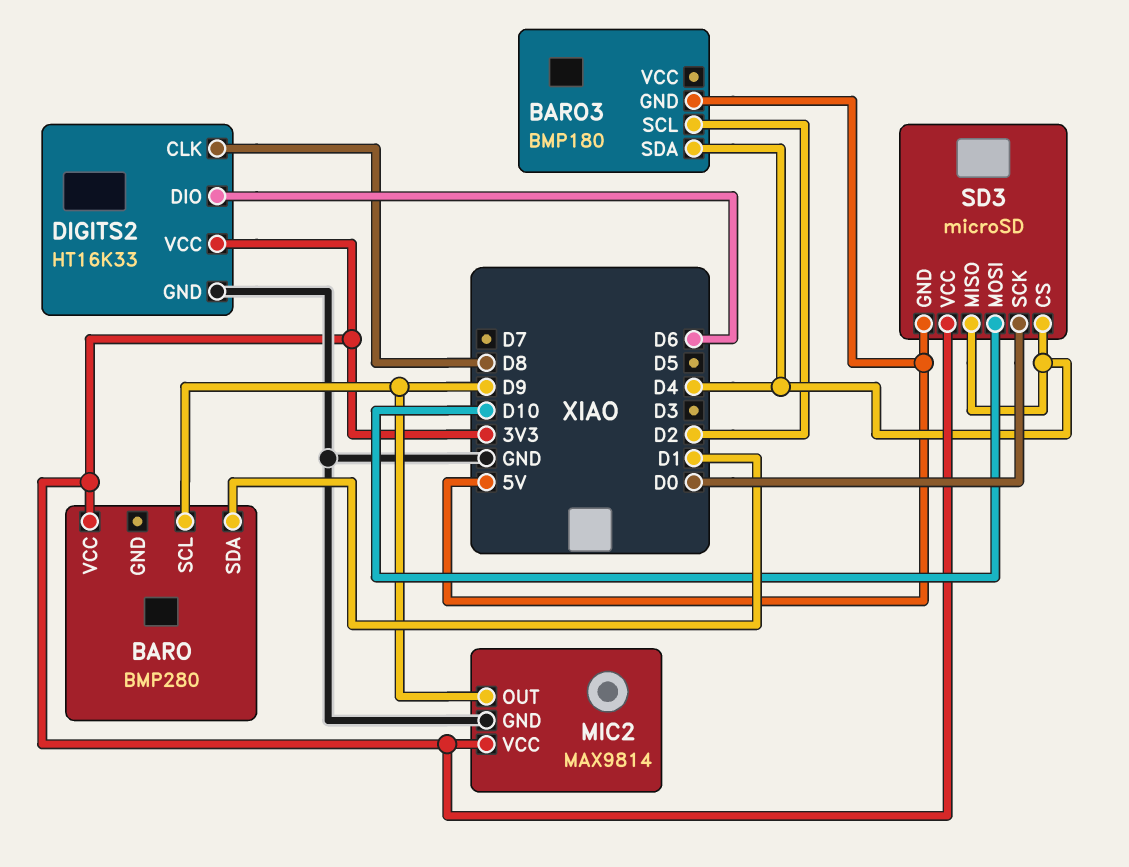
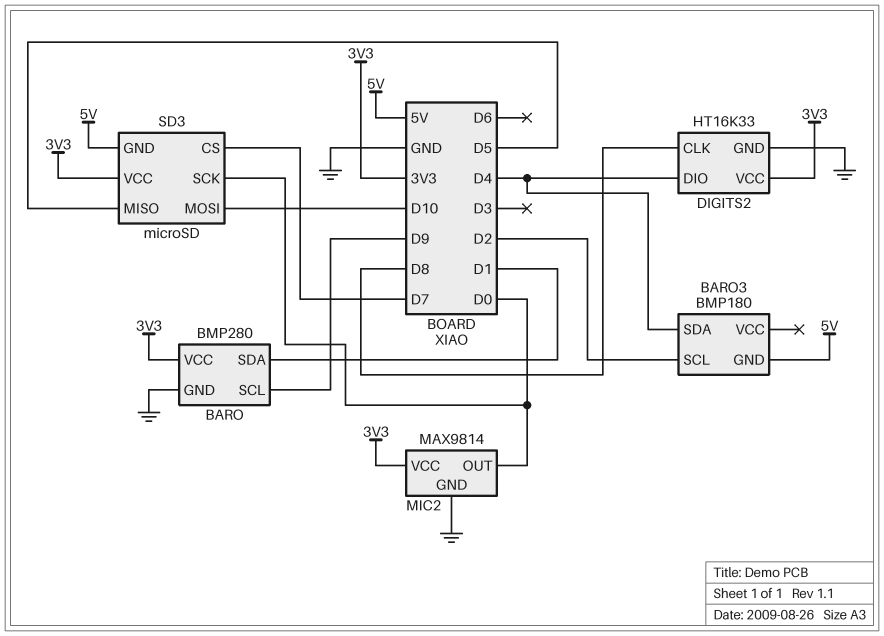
BARO pin GND: none -> GND
DIGITS2 pin DIO: D6 -> D4
MIC2 pin OUT: D9 -> D0
SD3 pin CS: D4 -> D7
SD3 pin MISO: D4 -> D5

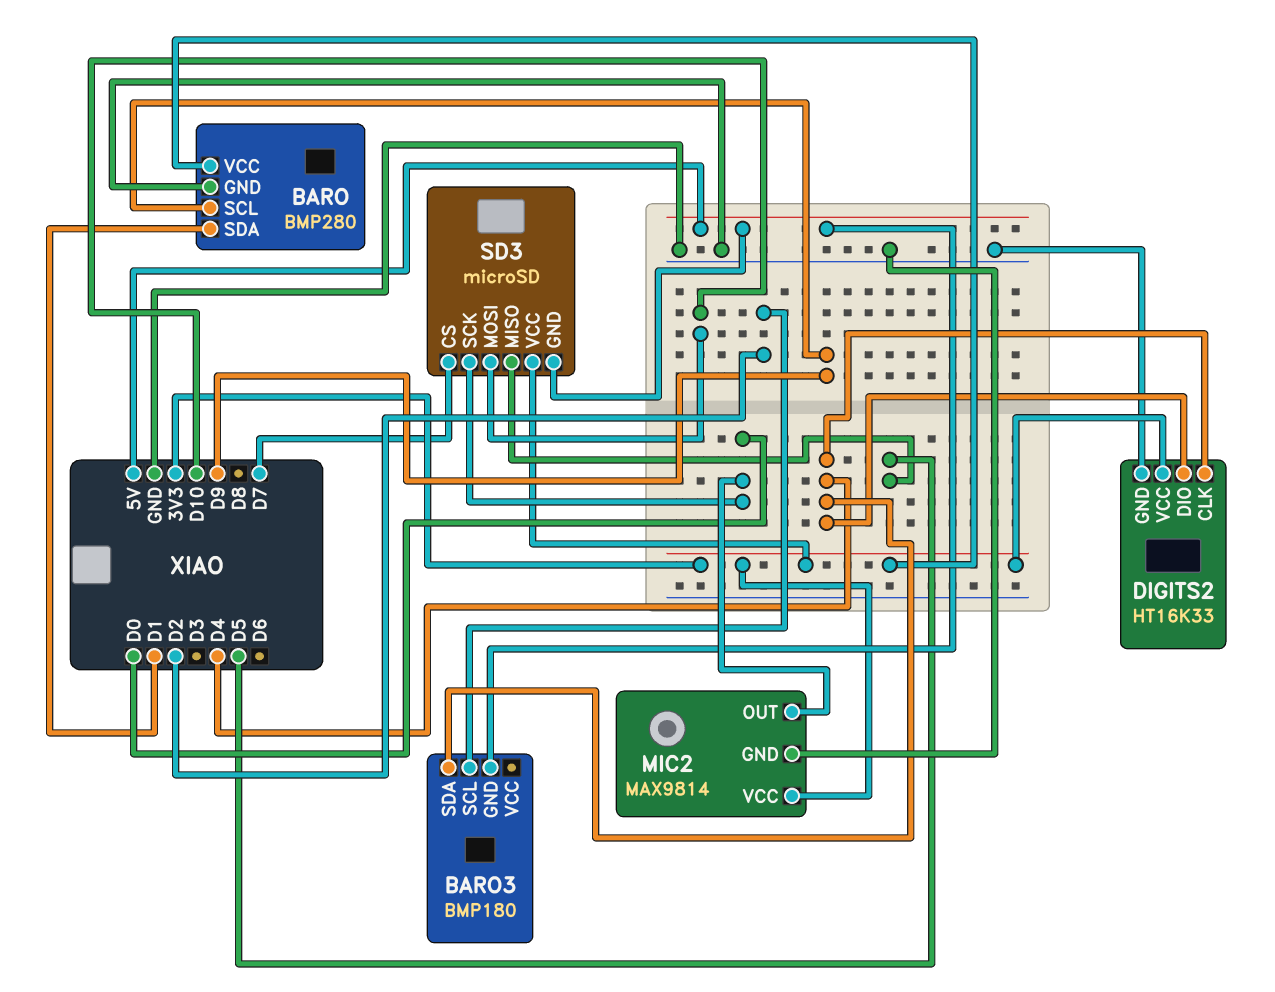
DIGITS2 pin CLK: D8 -> D4

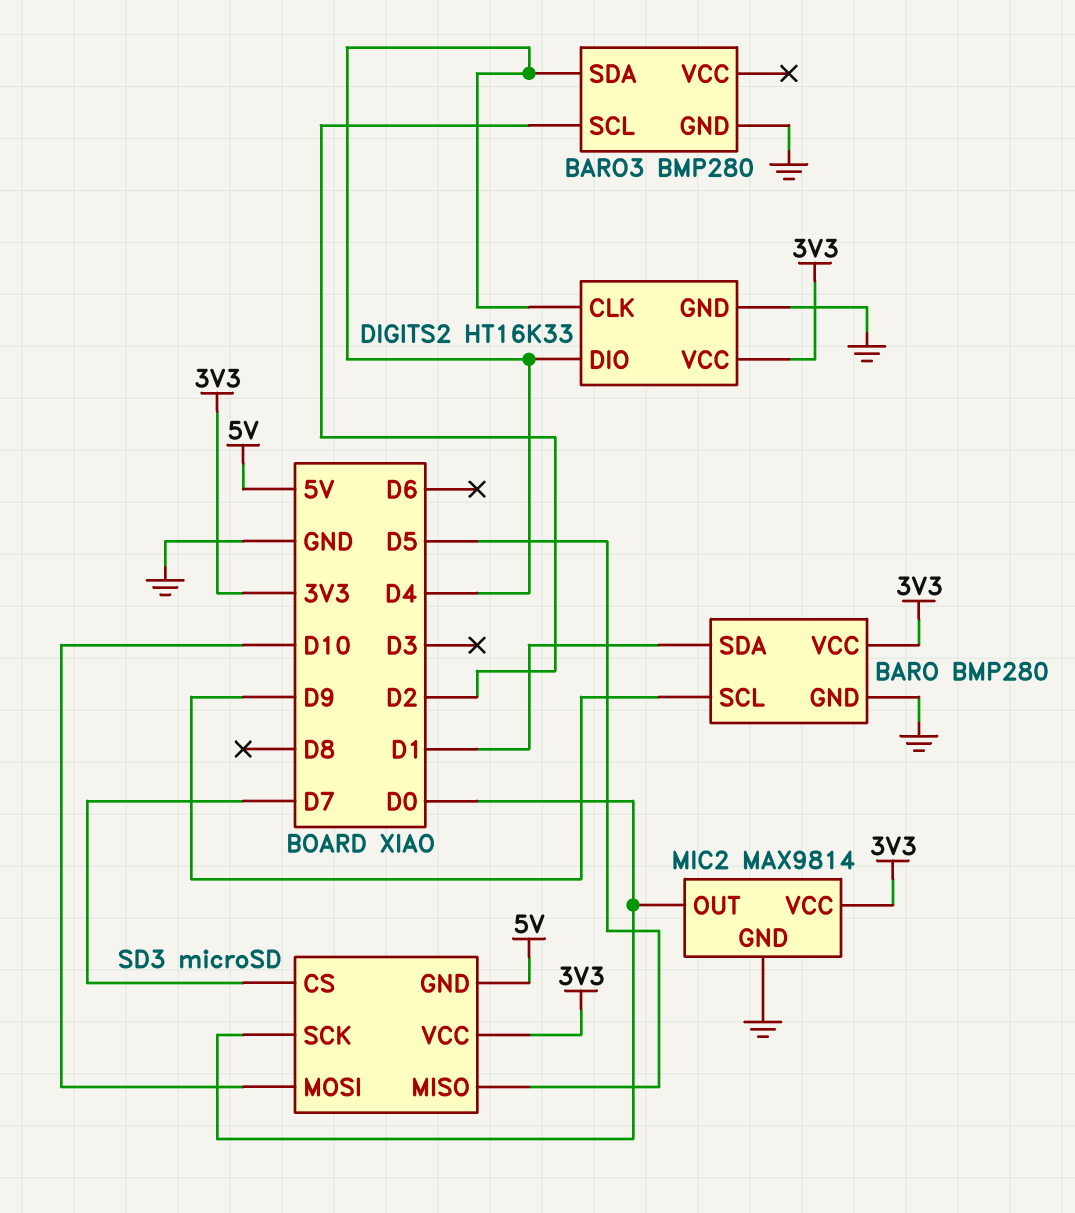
BARO3: BMP180 -> BMP280
BARO3 pin GND: 5V -> GND

